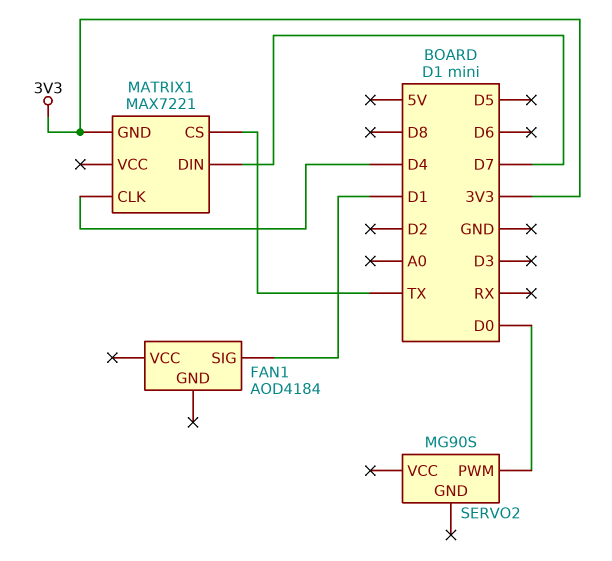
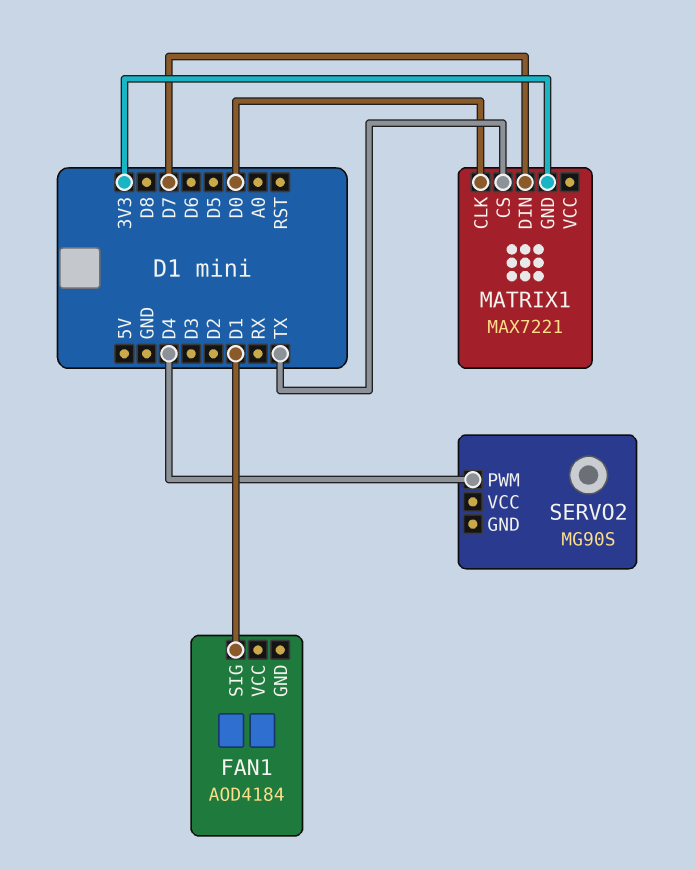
MATRIX1 pin CLK: D4 -> D0
SERVO2 pin PWM: D0 -> D4

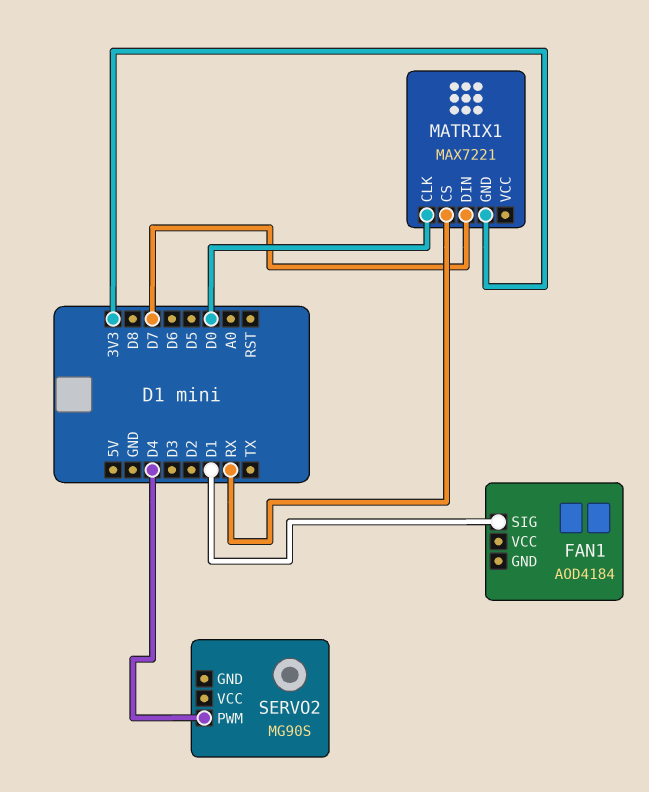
MATRIX1 pin CS: TX -> RX

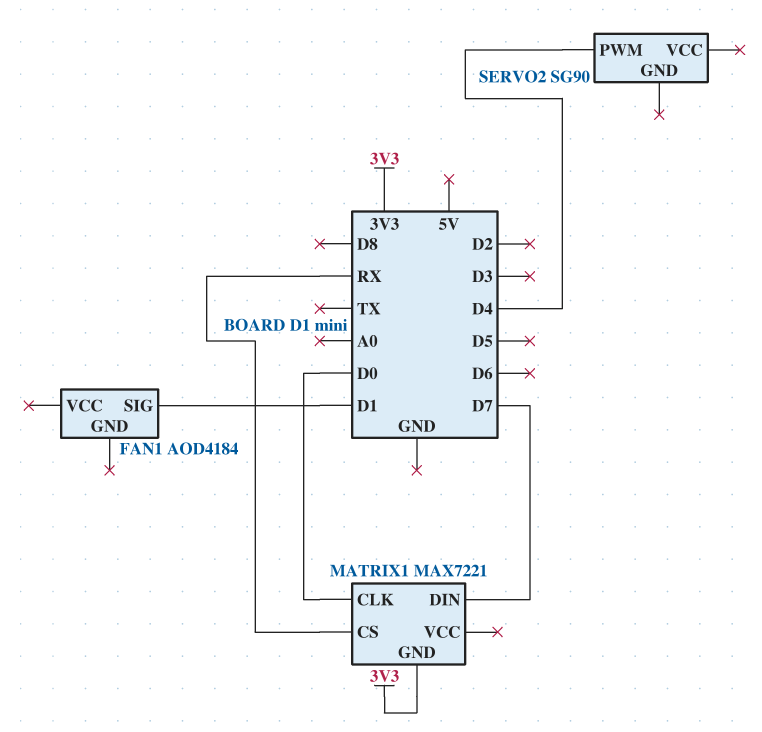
SERVO2: MG90S -> SG90

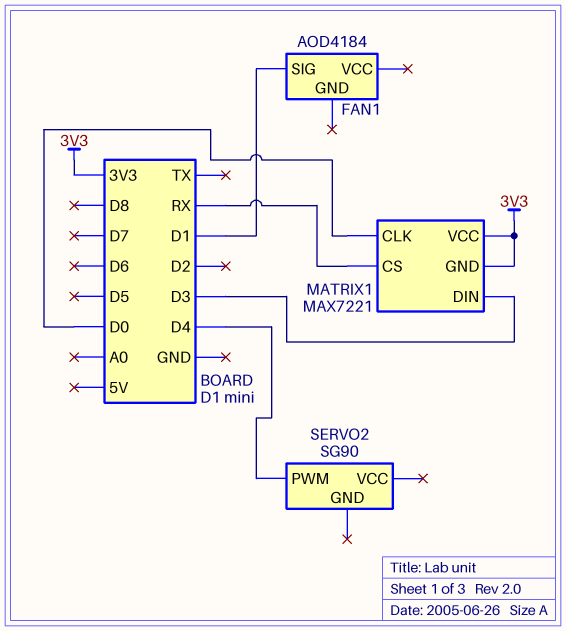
MATRIX1 pin DIN: D7 -> D3
MATRIX1 pin VCC: none -> 3V3

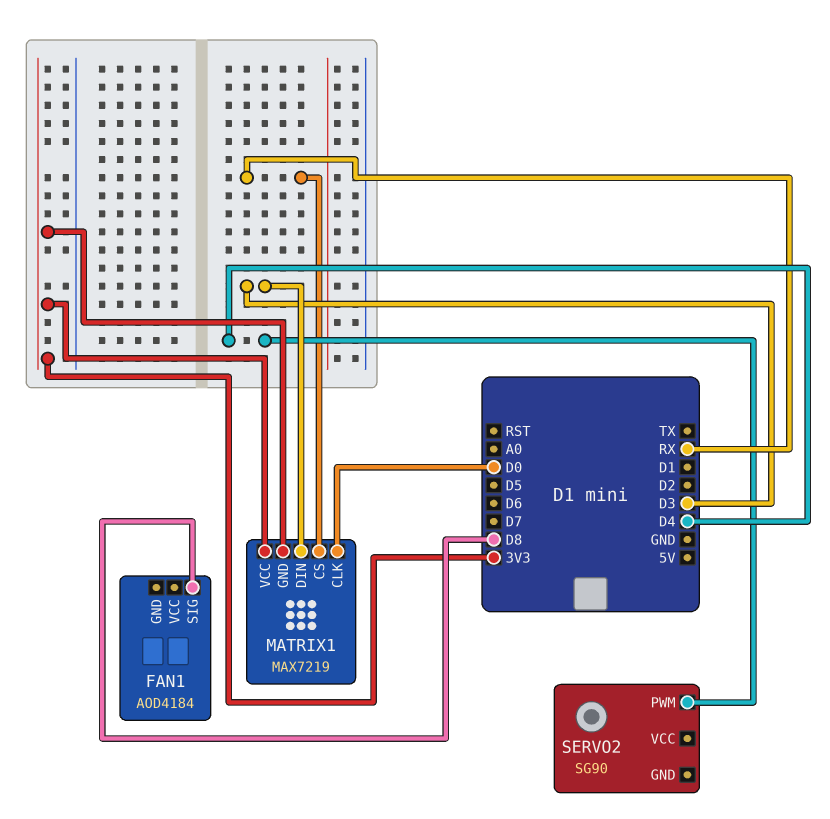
FAN1 pin SIG: D1 -> D8
MATRIX1: MAX7221 -> MAX7219

